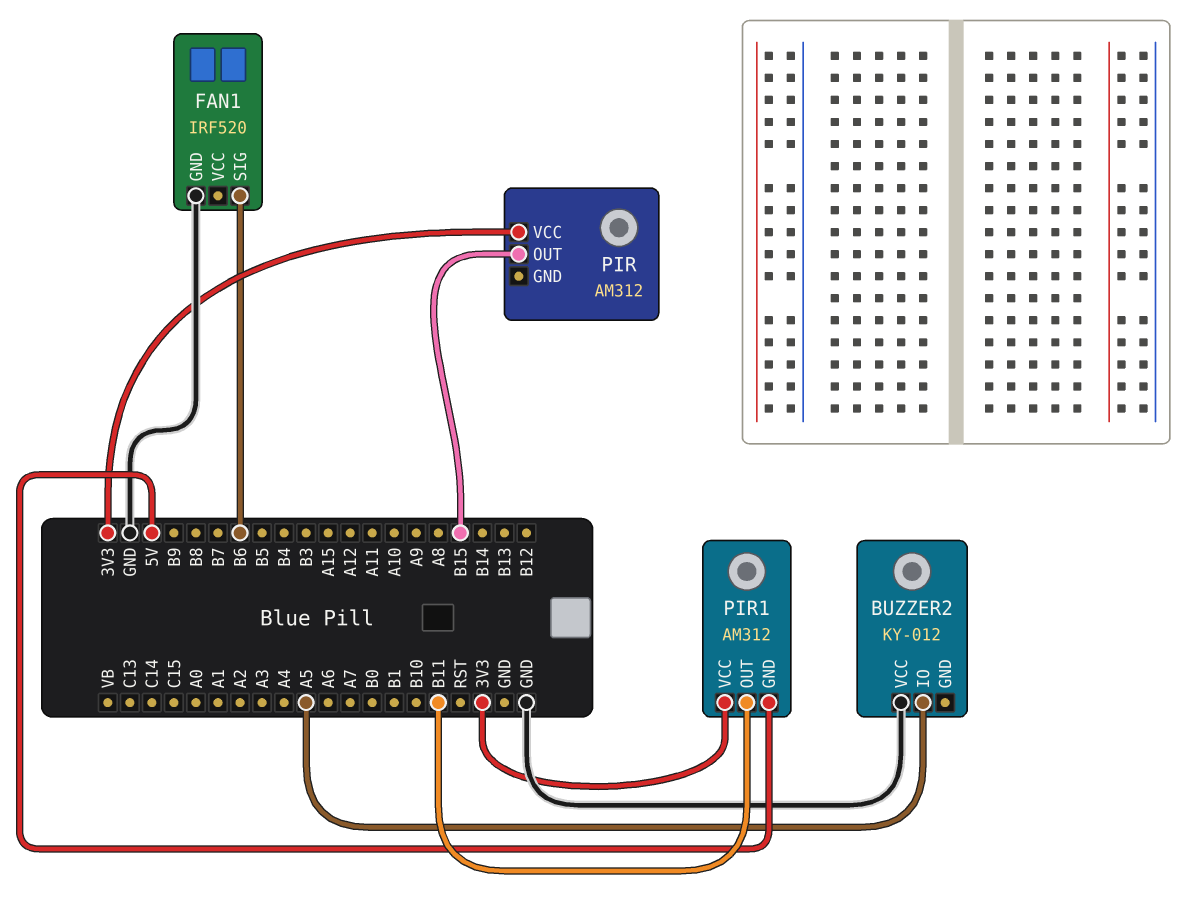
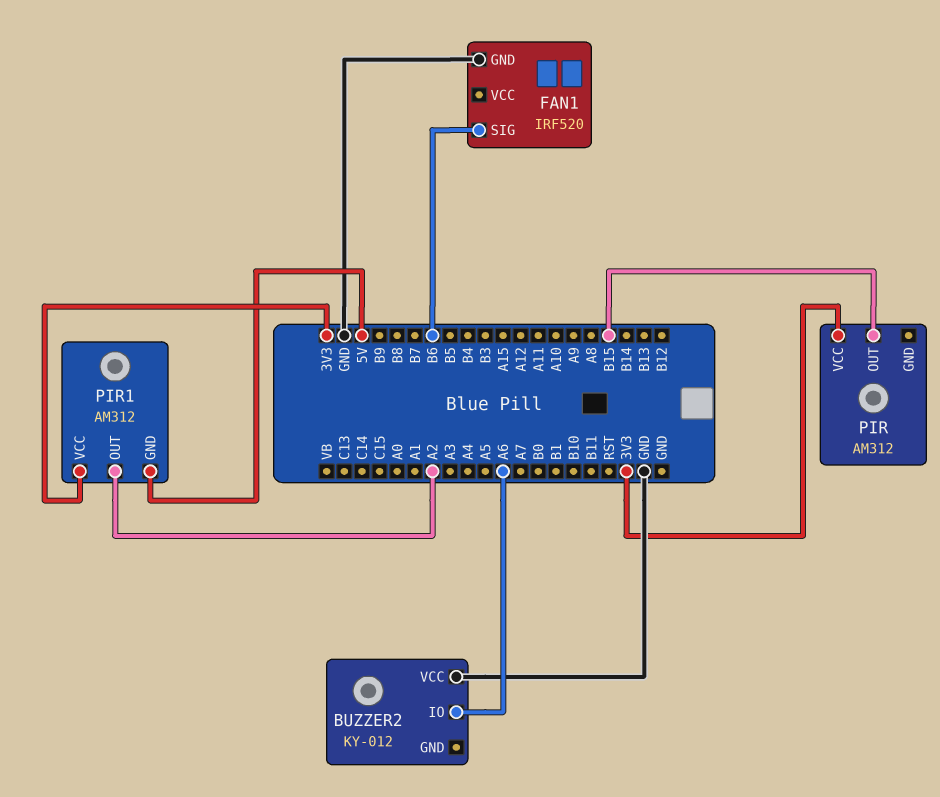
BUZZER2 pin IO: A5 -> A6
PIR1 pin OUT: B11 -> A2

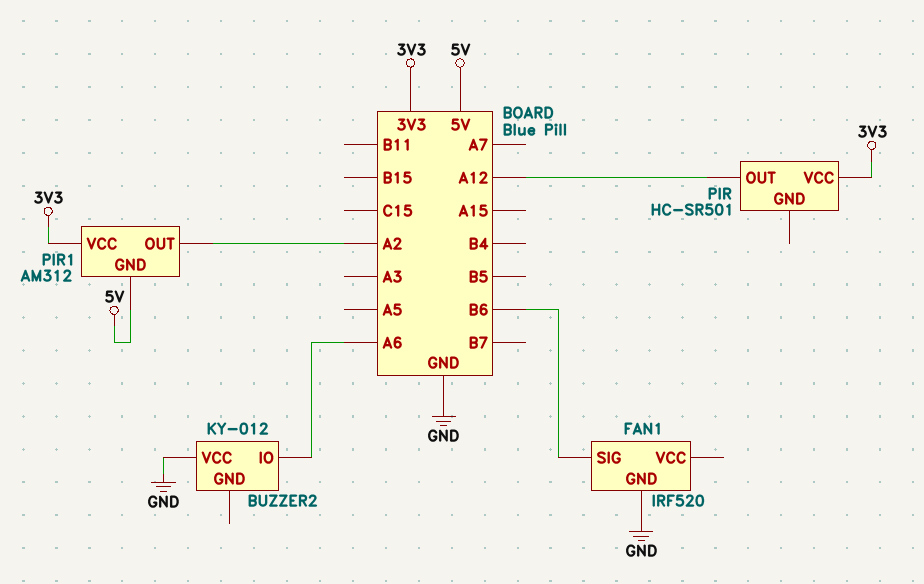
PIR: AM312 -> HC-SR501
PIR pin OUT: B15 -> A12

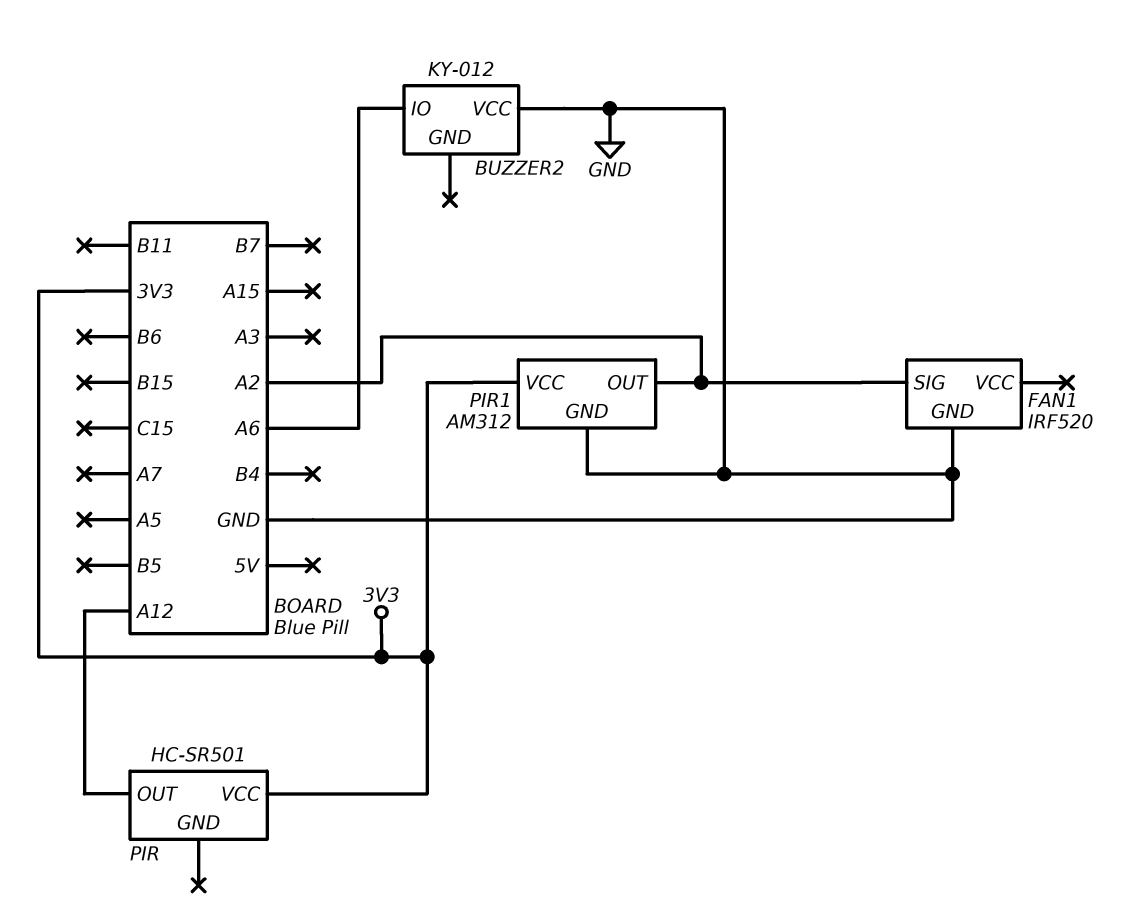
FAN1 pin SIG: B6 -> A2
PIR1 pin GND: 5V -> GND

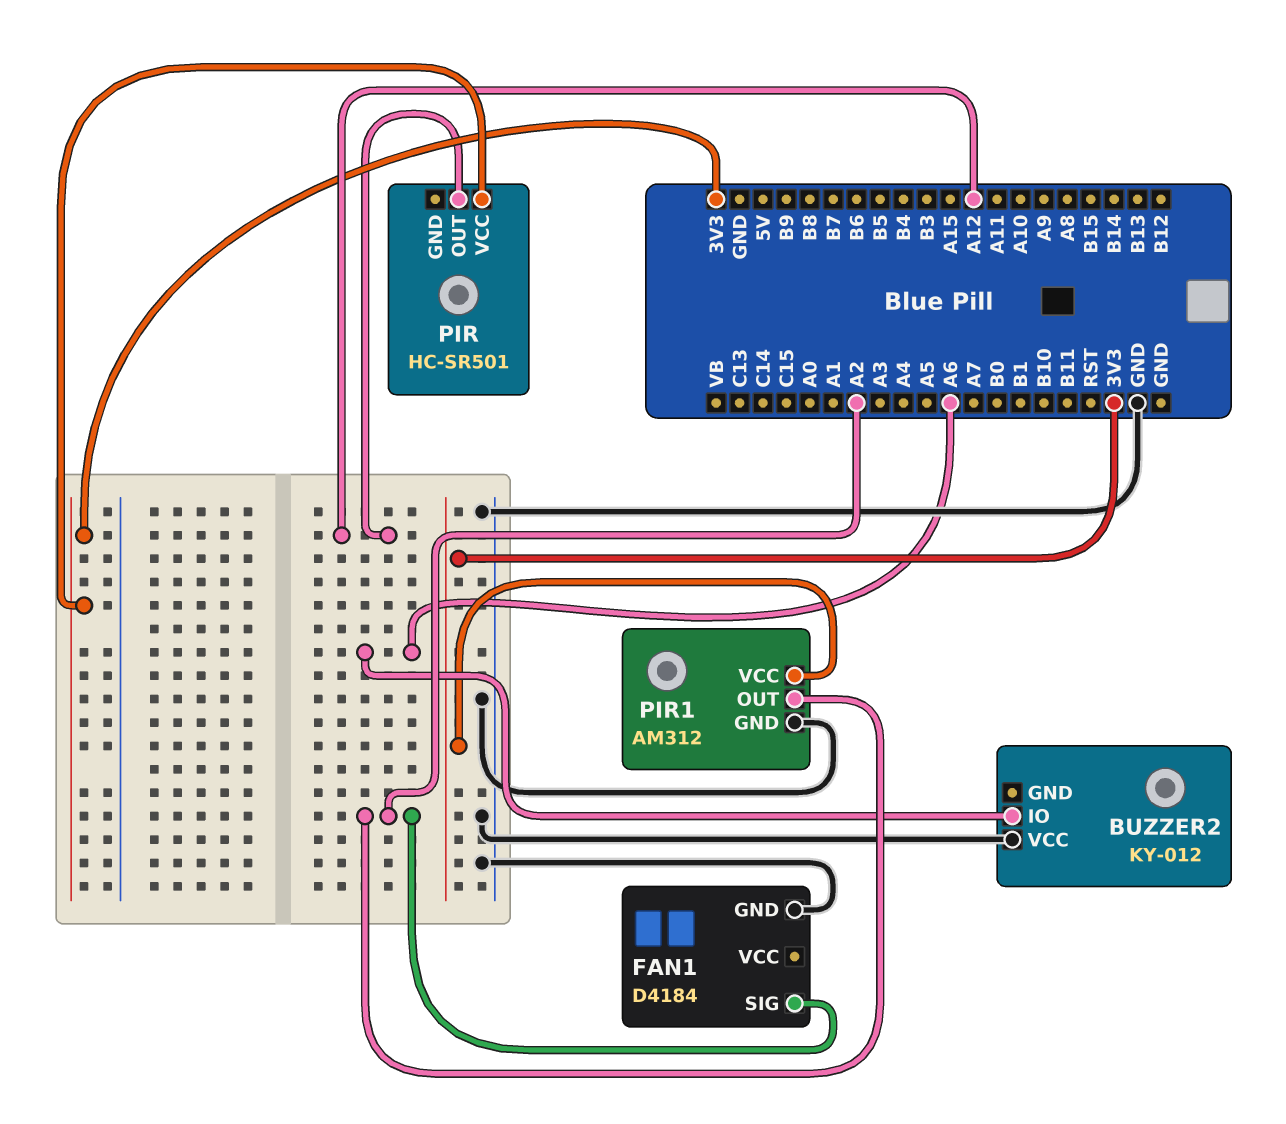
FAN1: IRF520 -> D4184

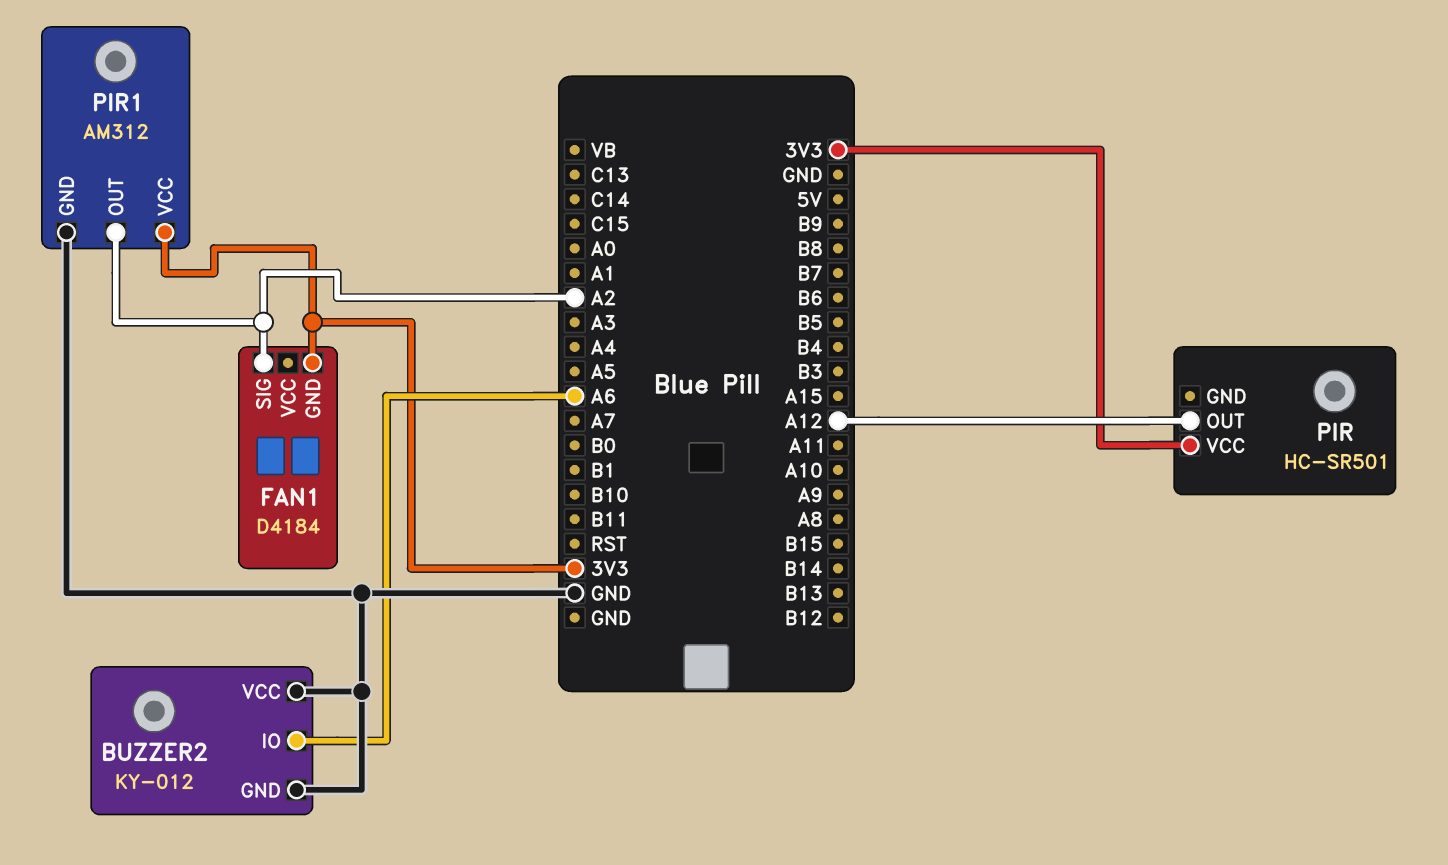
BUZZER2 pin GND: none -> GND
FAN1 pin GND: GND -> 3V3

